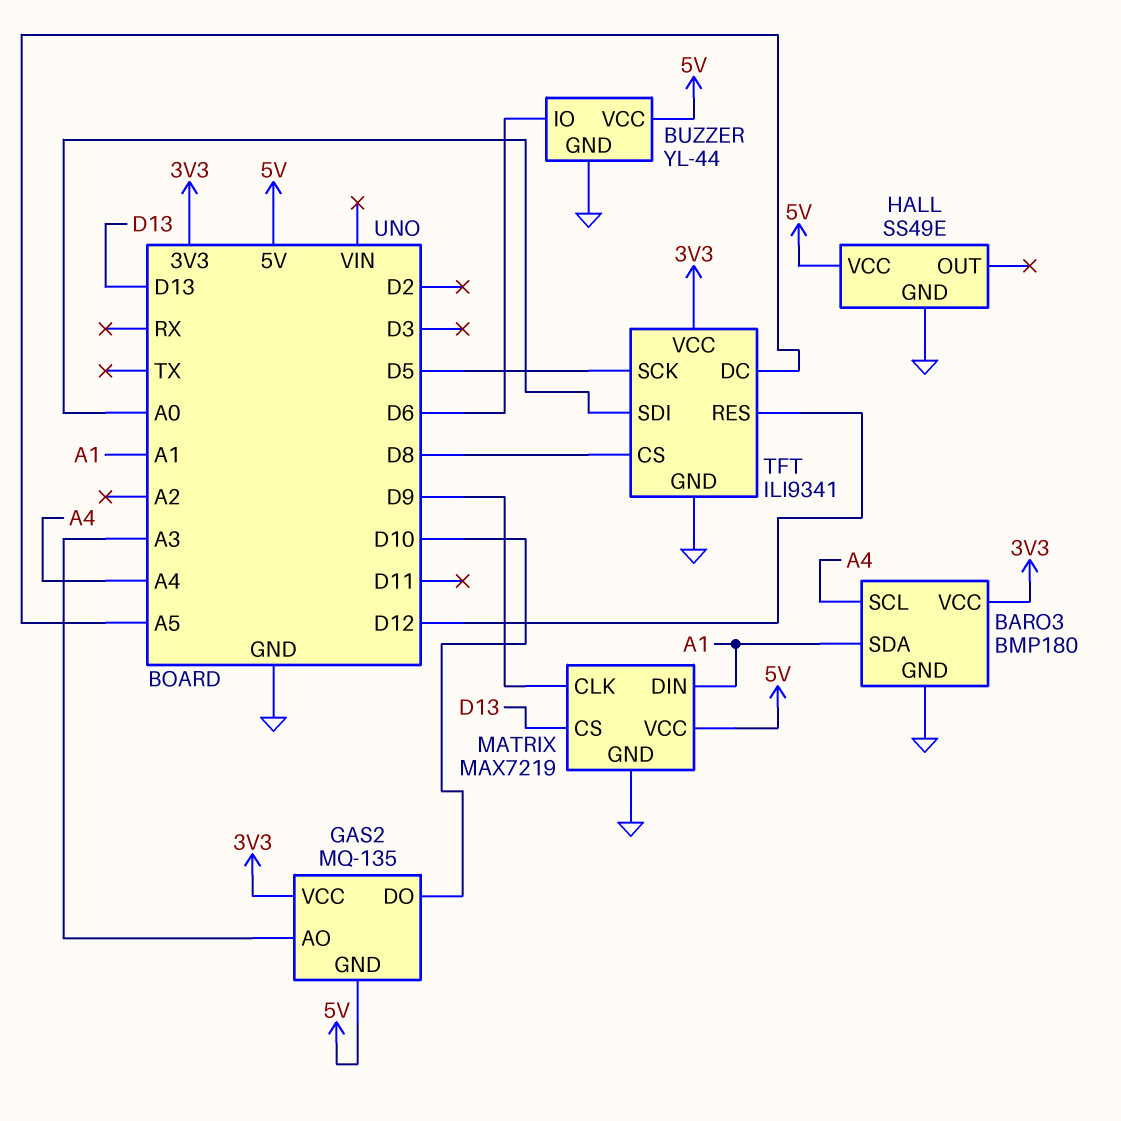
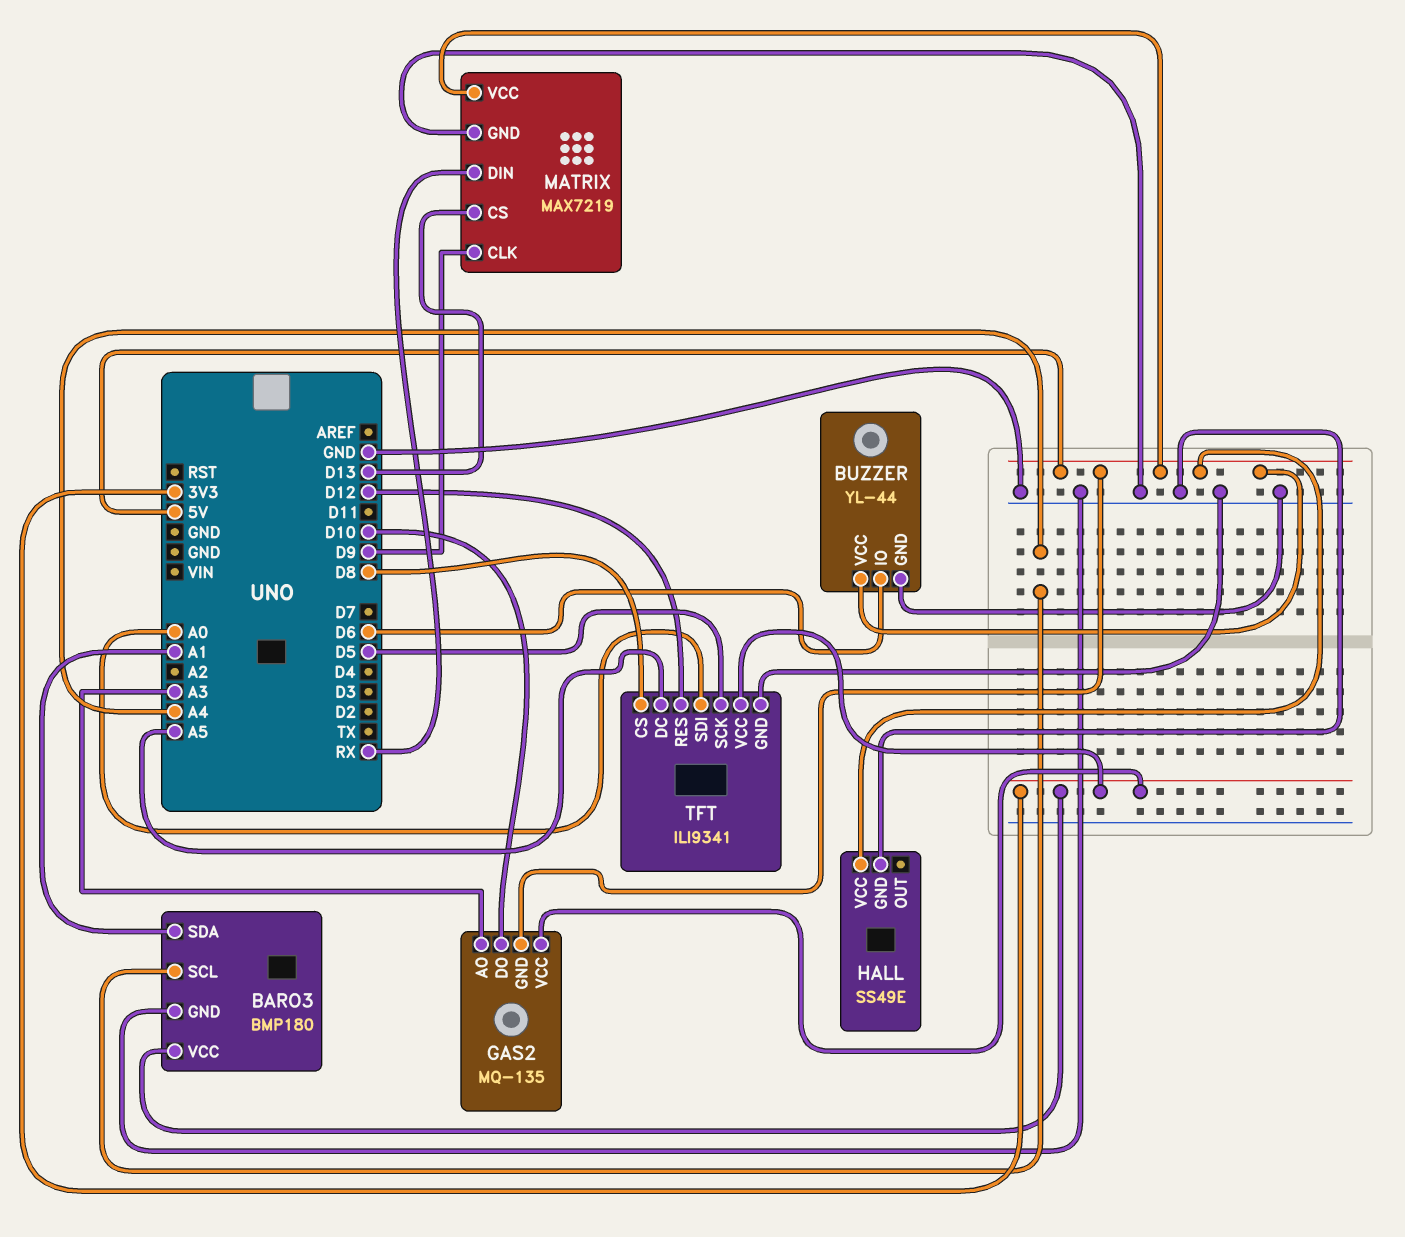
MATRIX pin DIN: A1 -> RX

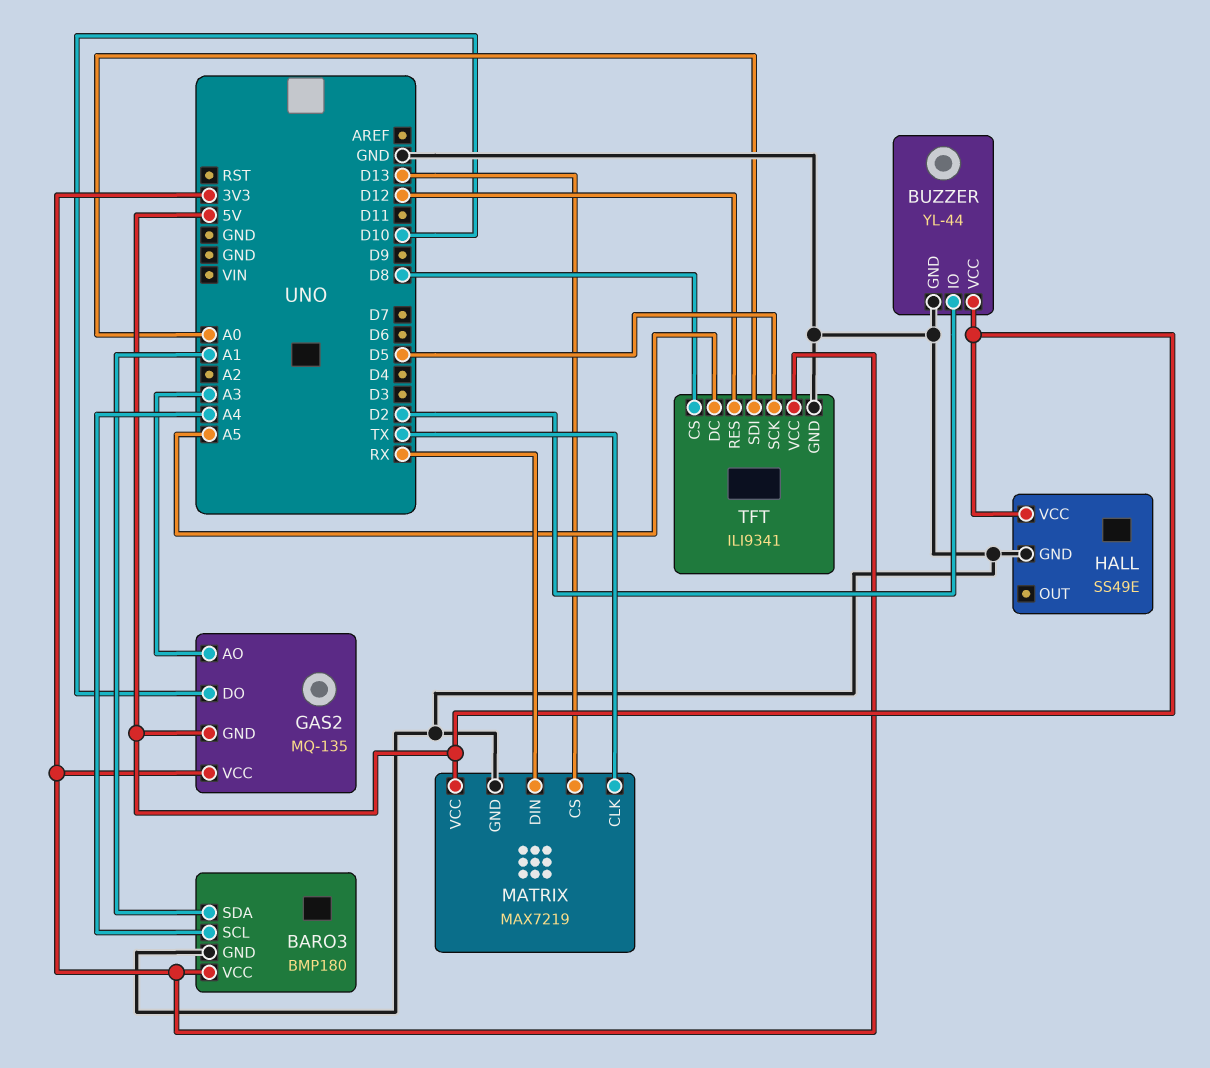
BUZZER pin IO: D6 -> D2
MATRIX pin CLK: D9 -> TX

